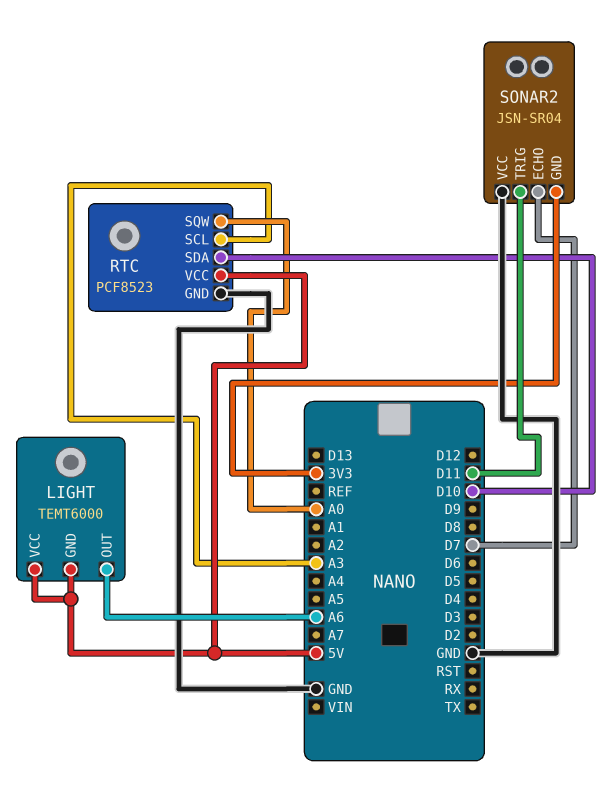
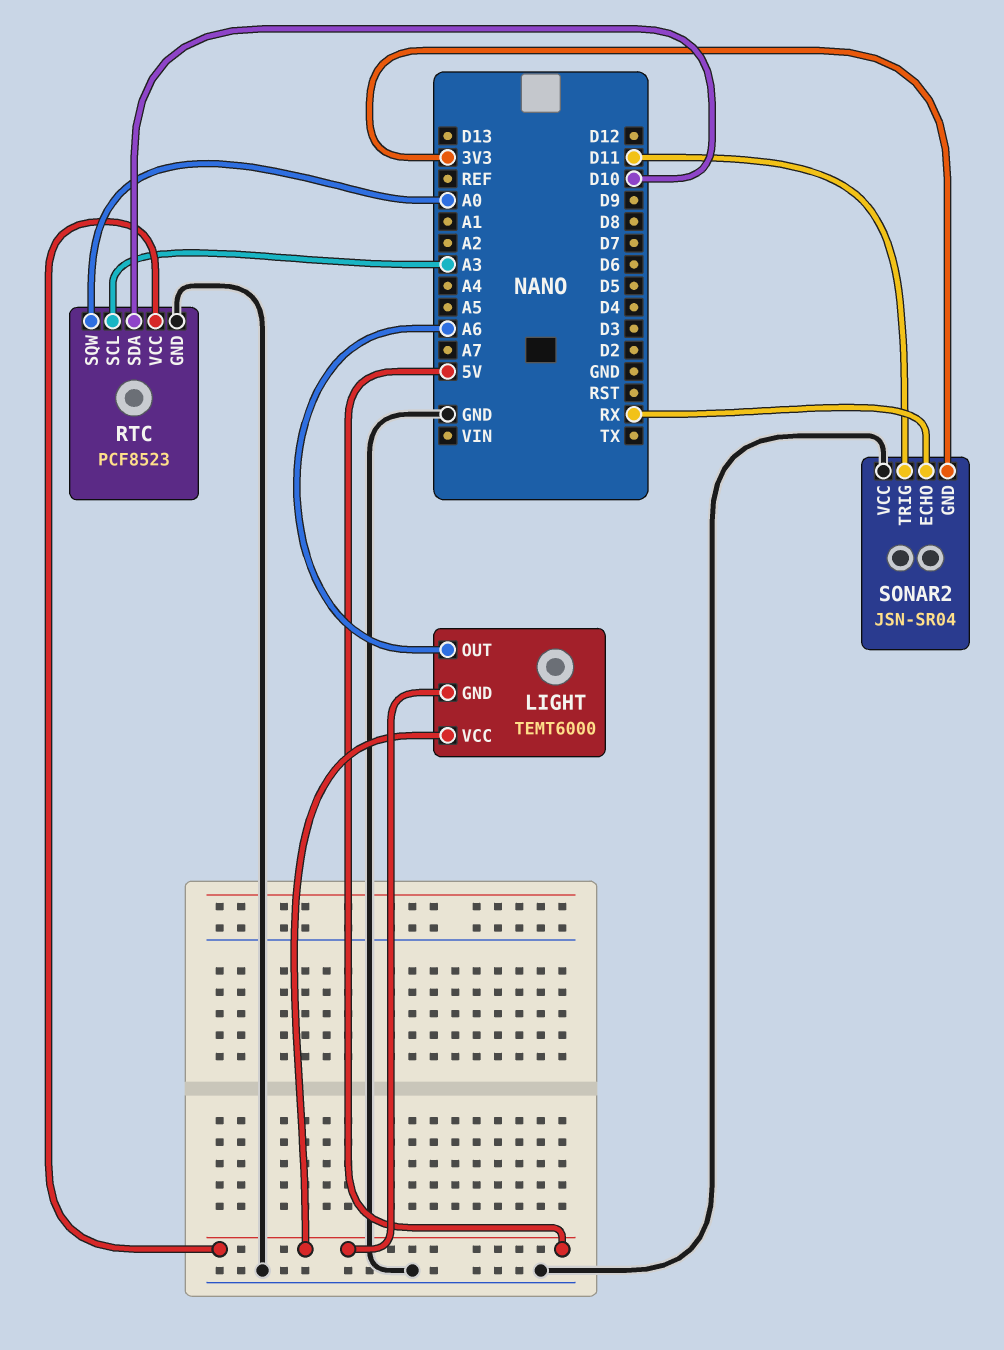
SONAR2 pin ECHO: D7 -> RX

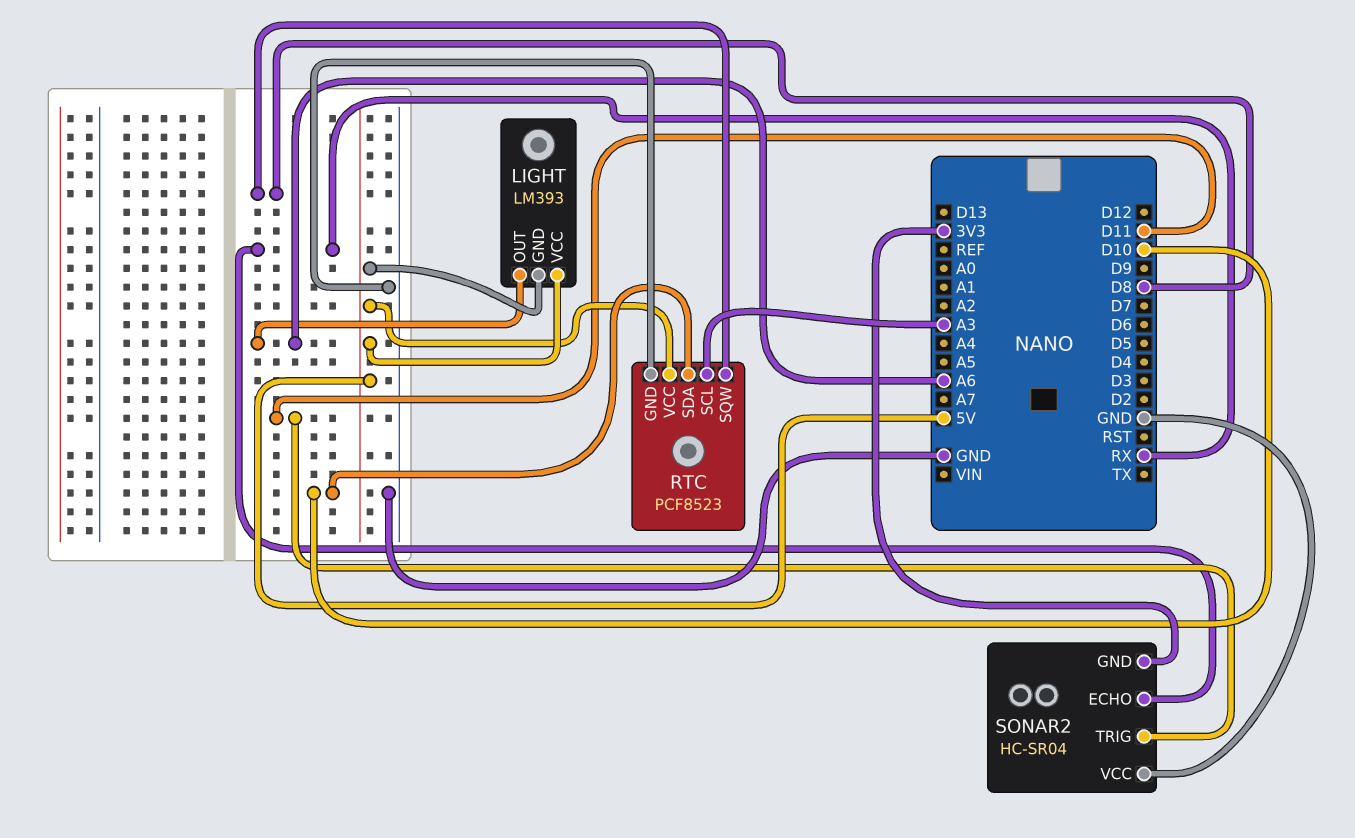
LIGHT: TEMT6000 -> LM393
RTC pin SQW: A0 -> D8
SONAR2: JSN-SR04 -> HC-SR04

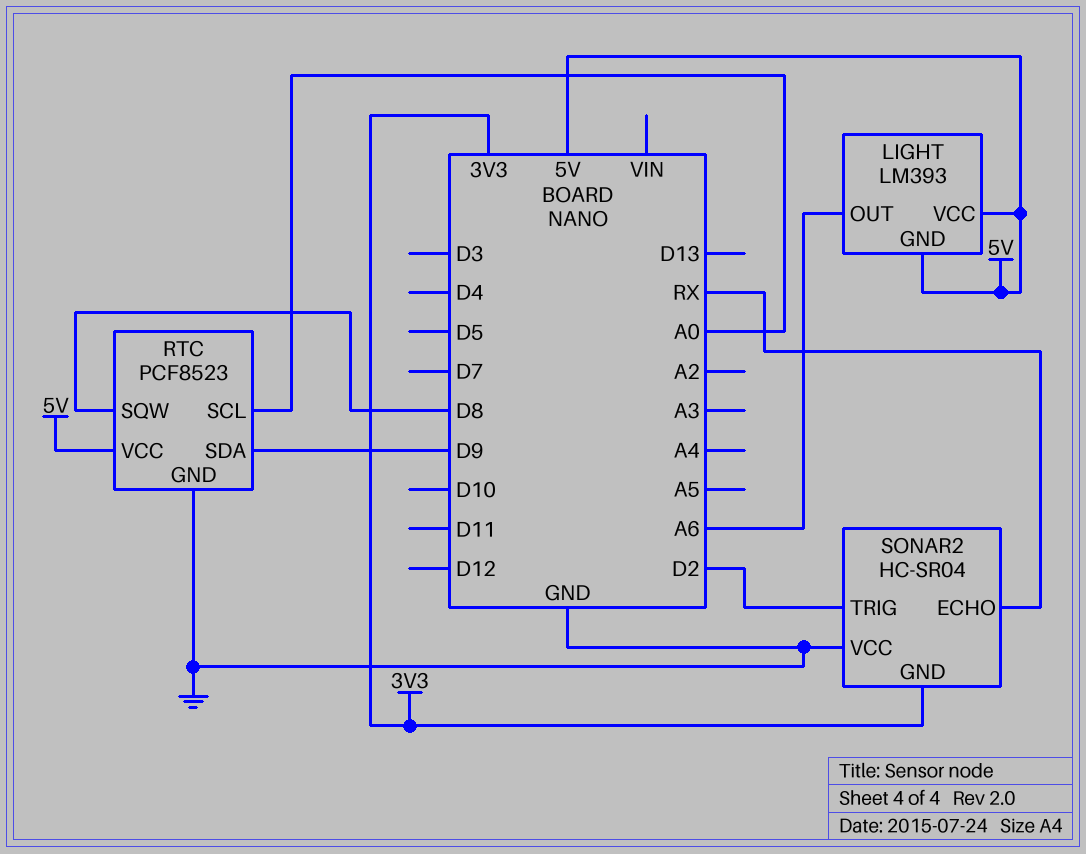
RTC pin SCL: A3 -> A0
RTC pin SDA: D10 -> D9
SONAR2 pin TRIG: D11 -> D2

